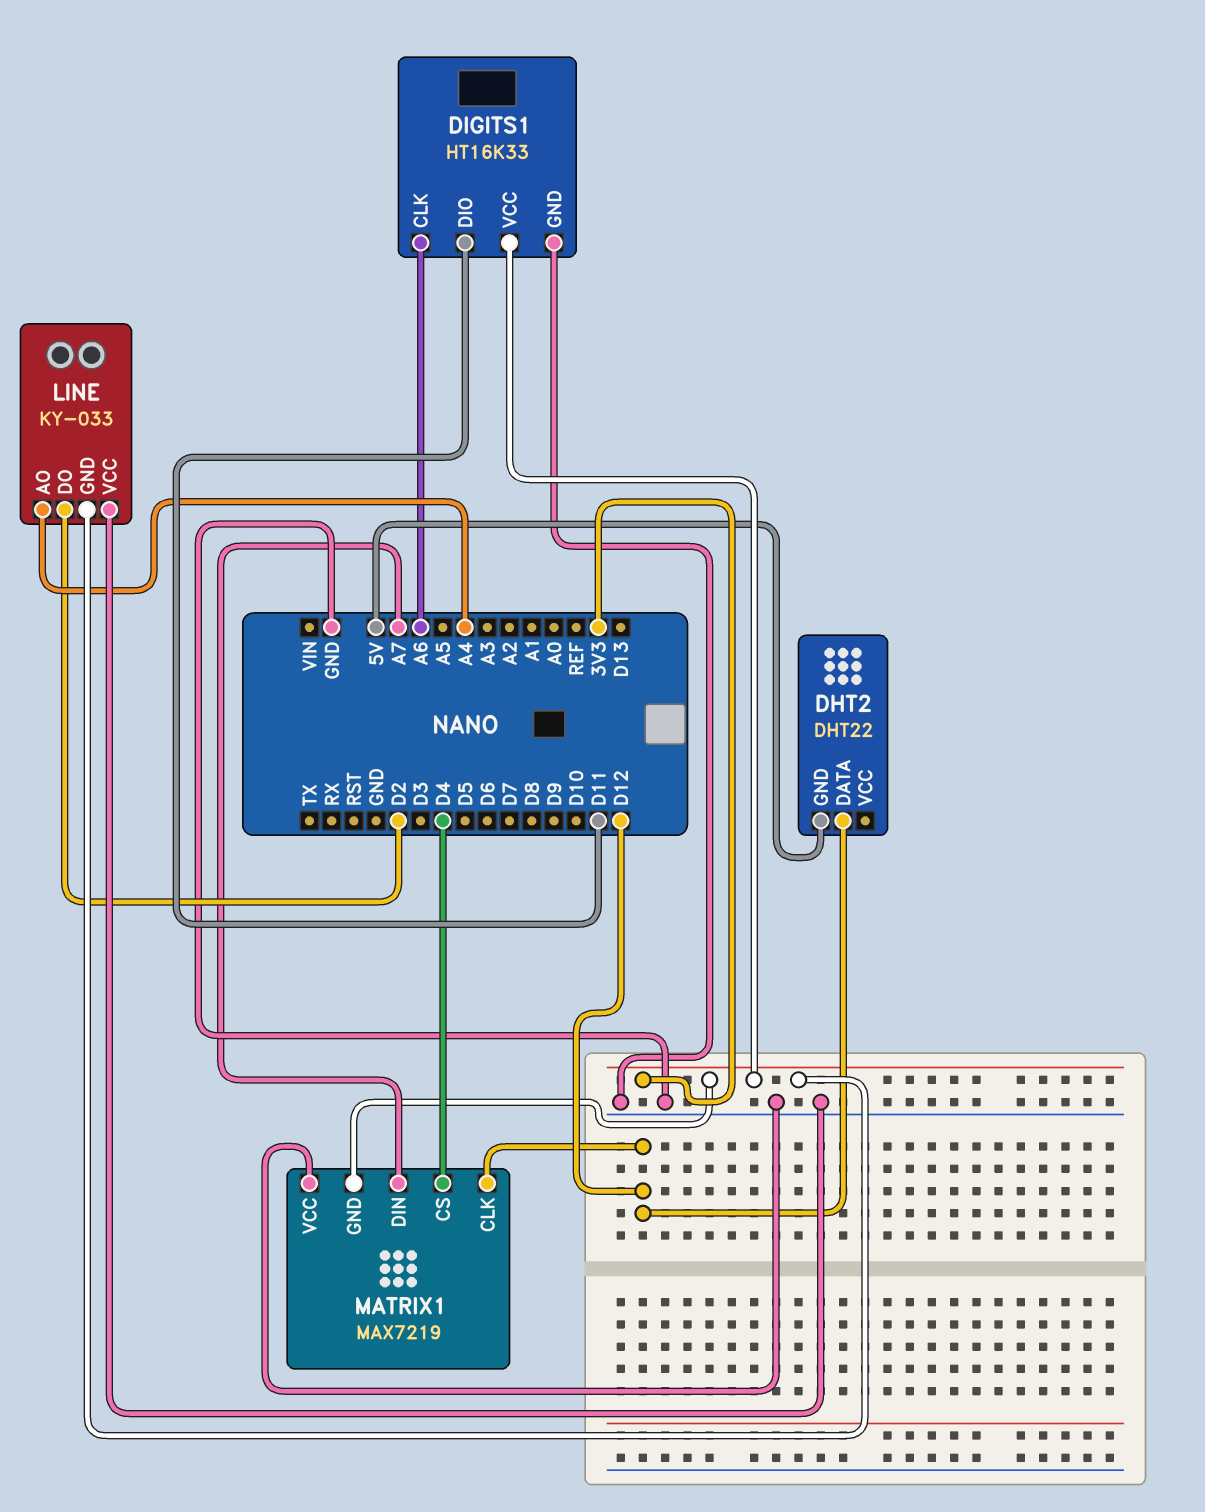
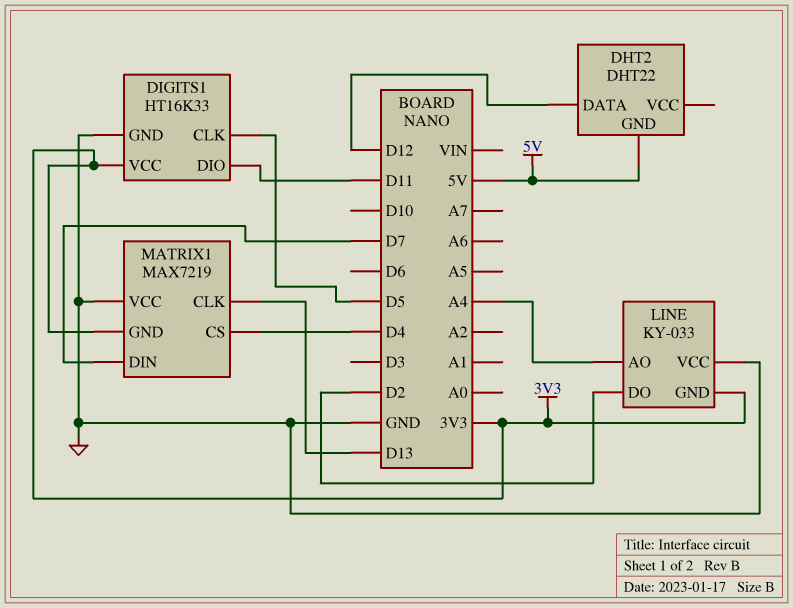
DIGITS1 pin CLK: A6 -> D5
MATRIX1 pin CLK: D12 -> D13
MATRIX1 pin DIN: A7 -> D7

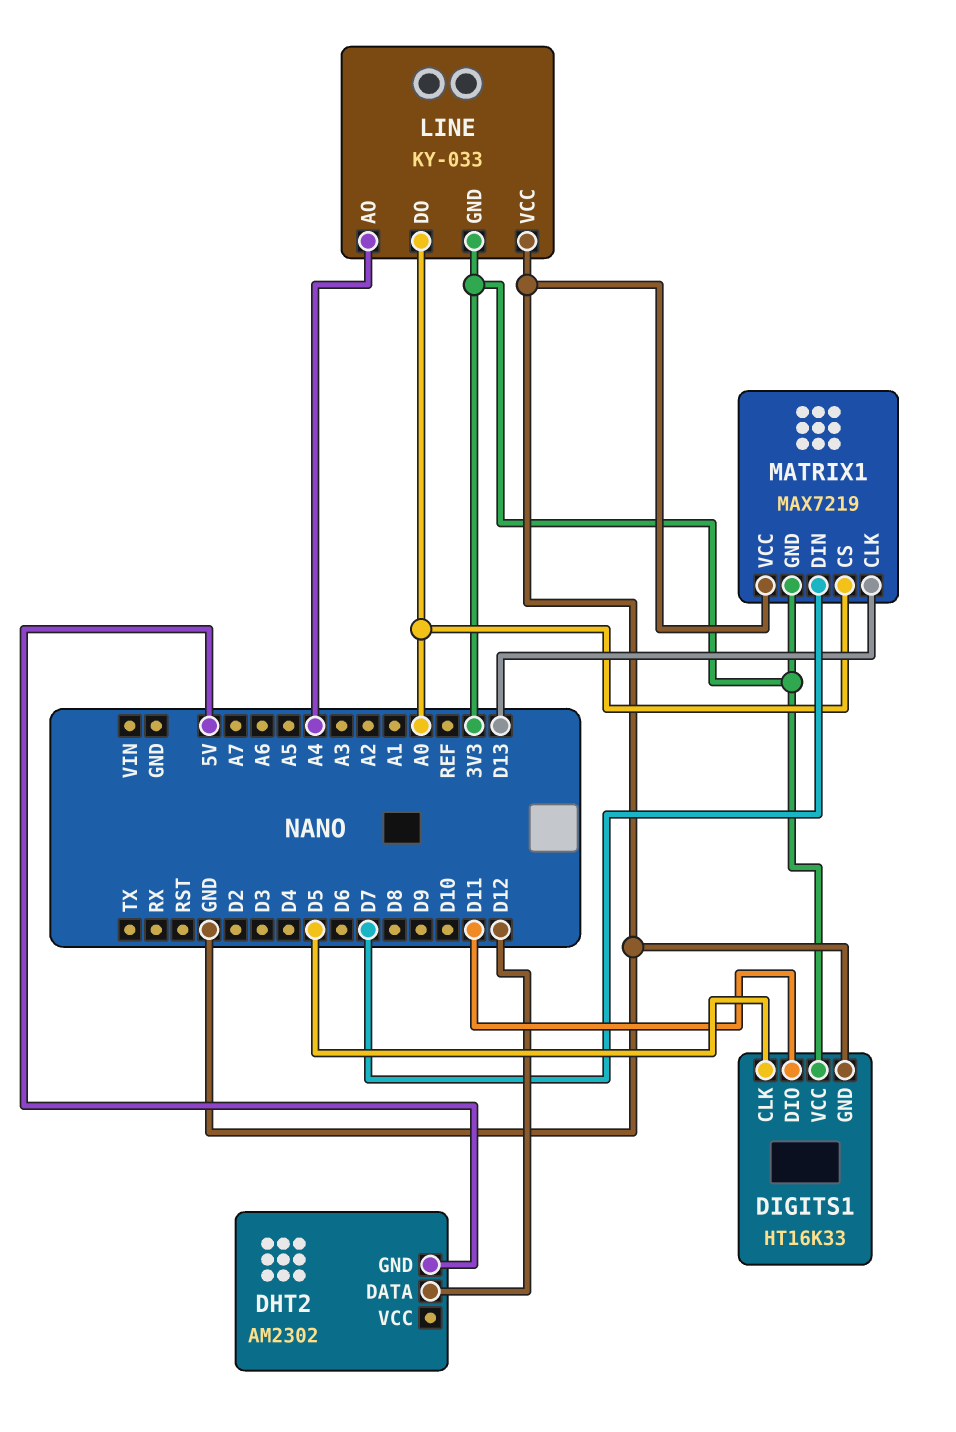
DHT2: DHT22 -> AM2302
LINE pin DO: D2 -> A0
MATRIX1 pin CS: D4 -> A0

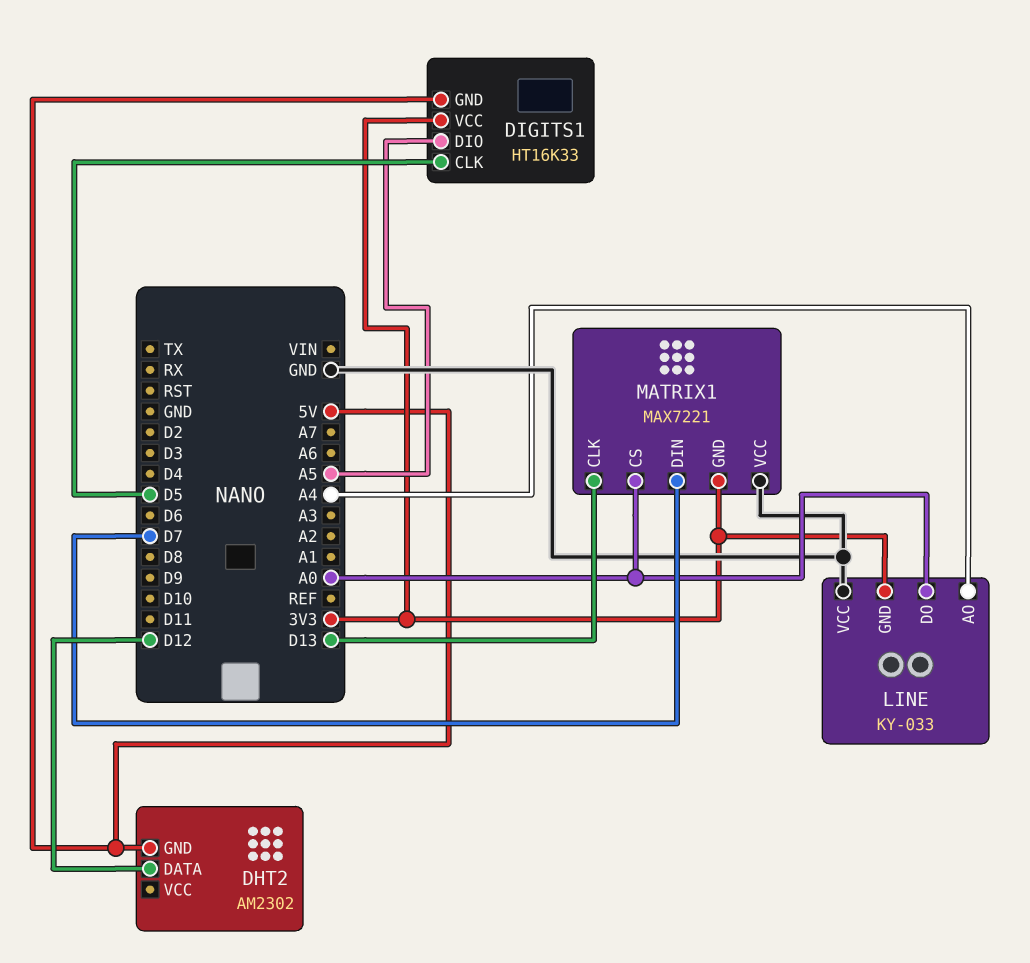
DIGITS1 pin DIO: D11 -> A5
DIGITS1 pin GND: GND -> 5V
MATRIX1: MAX7219 -> MAX7221

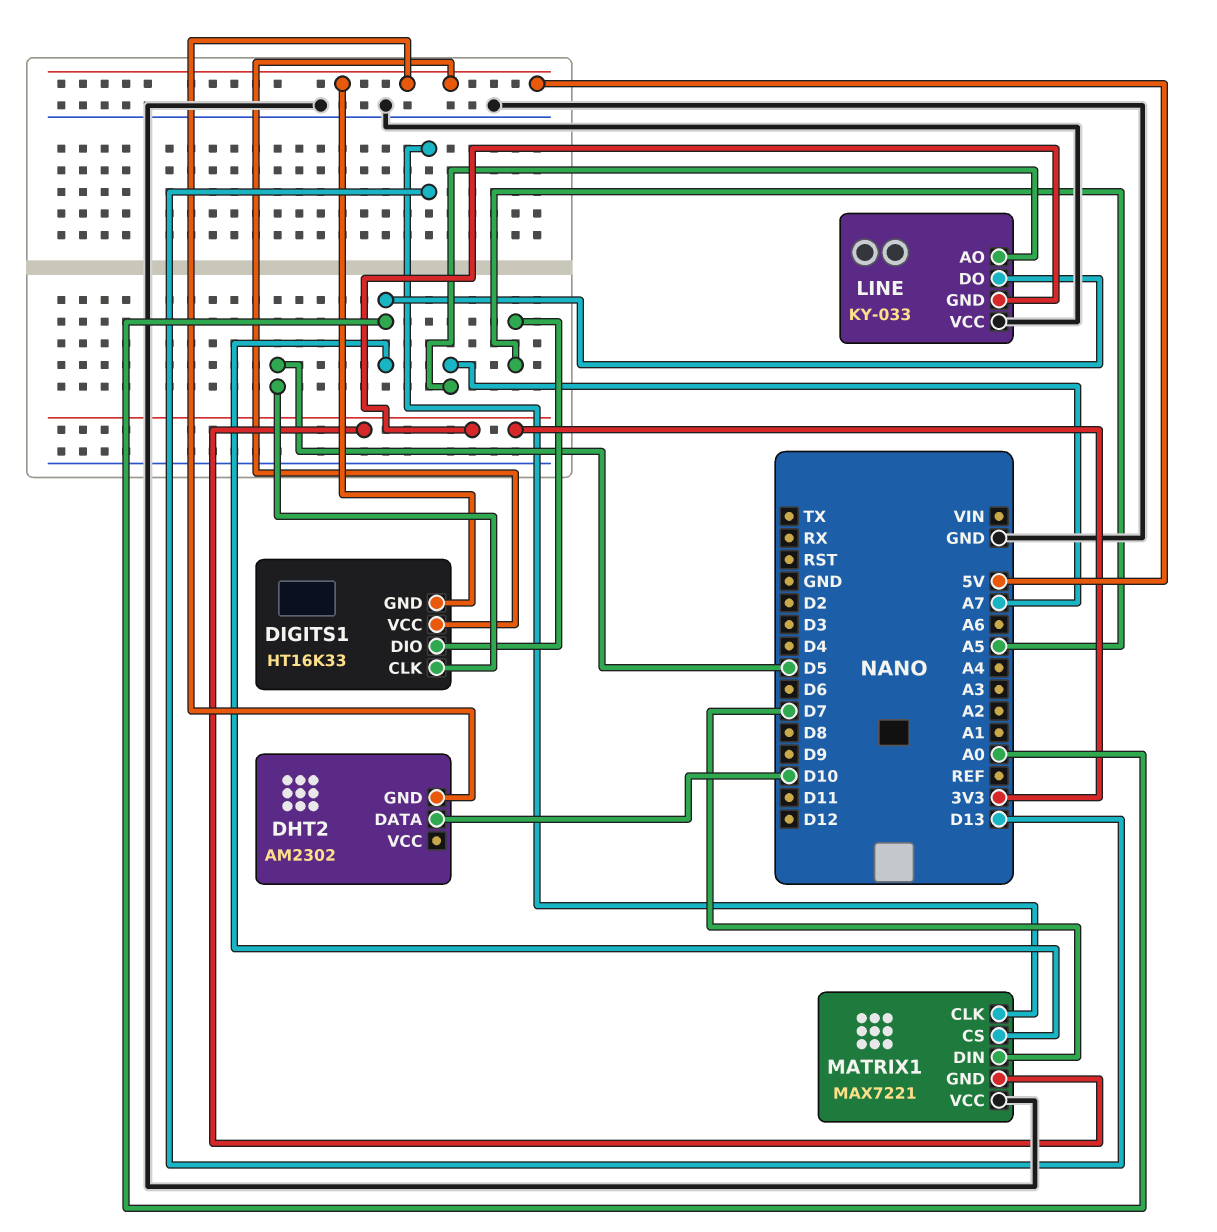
DHT2 pin DATA: D12 -> D10
DIGITS1 pin VCC: 3V3 -> 5V
LINE pin AO: A4 -> A7

